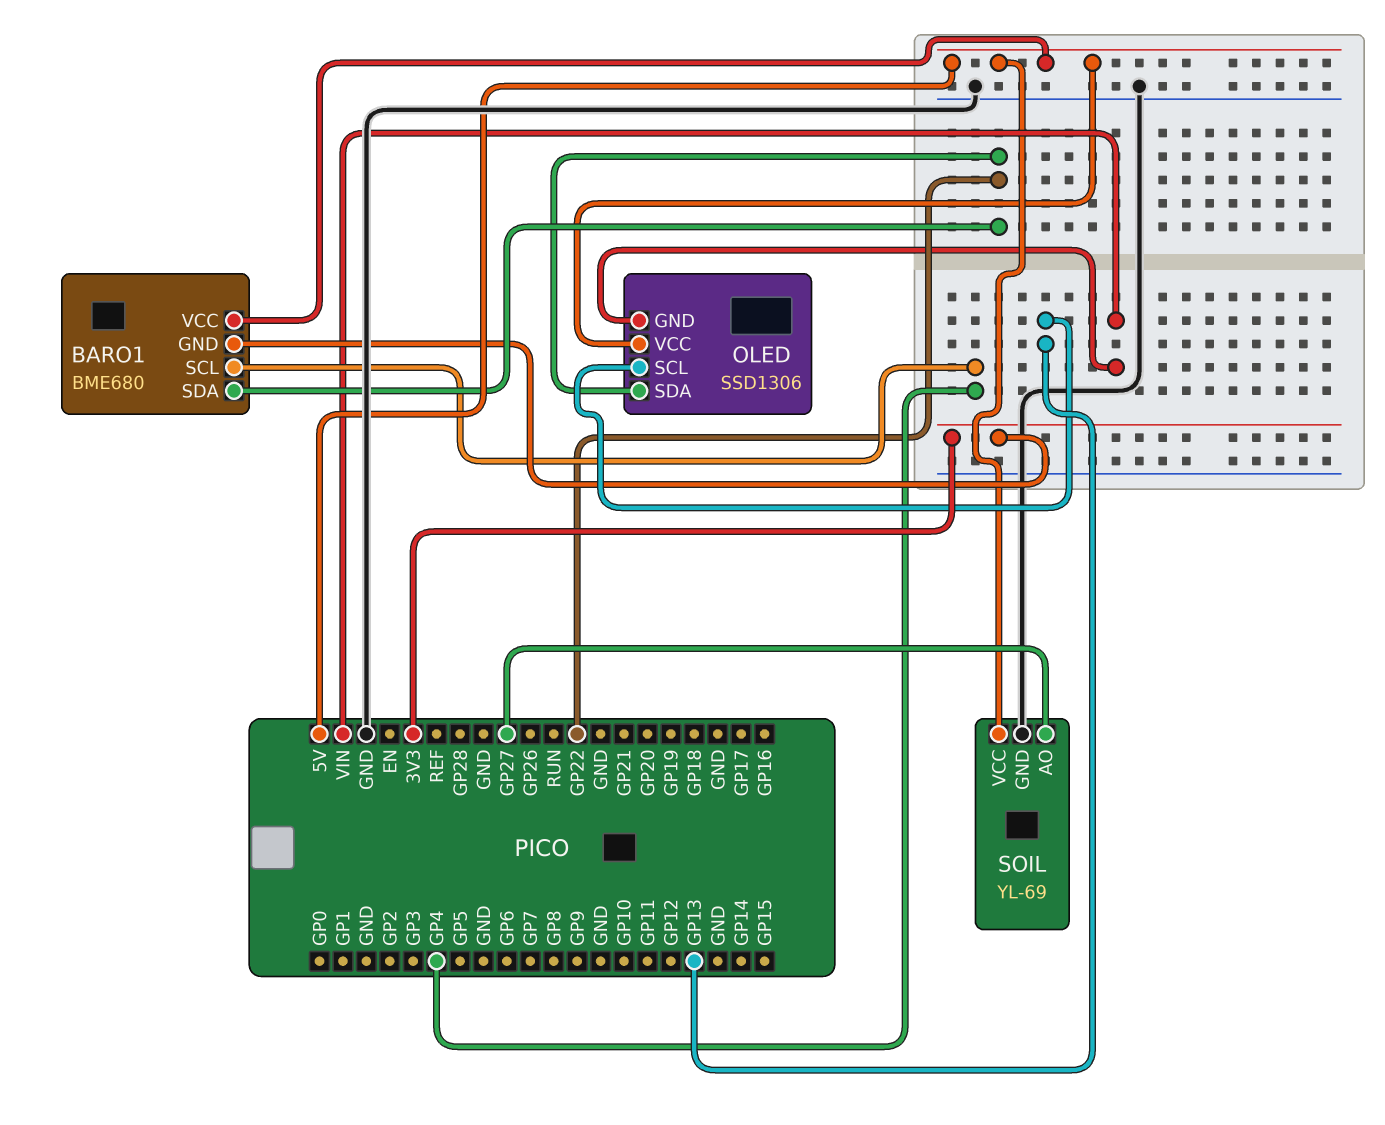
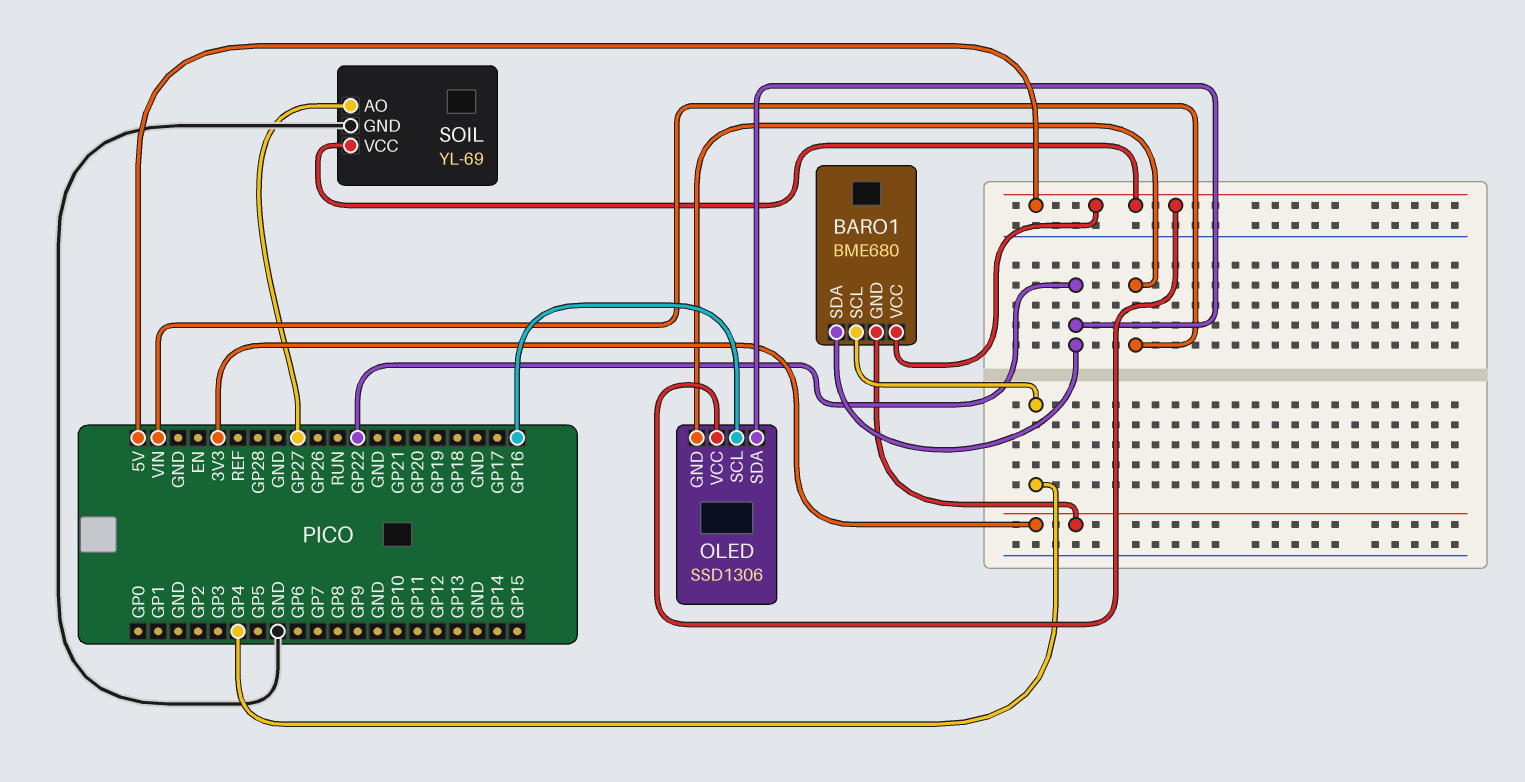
OLED pin SCL: GP13 -> GP16

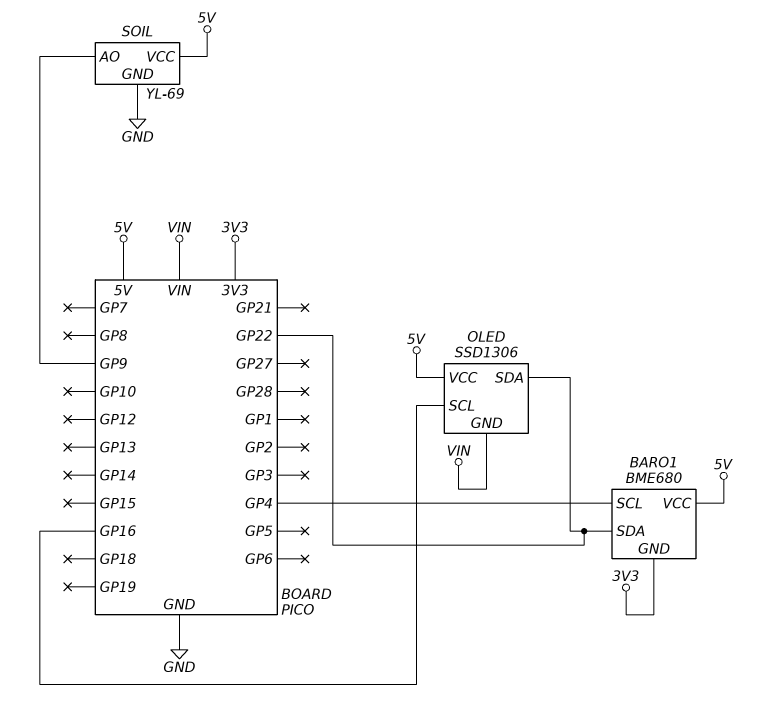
SOIL pin AO: GP27 -> GP9

